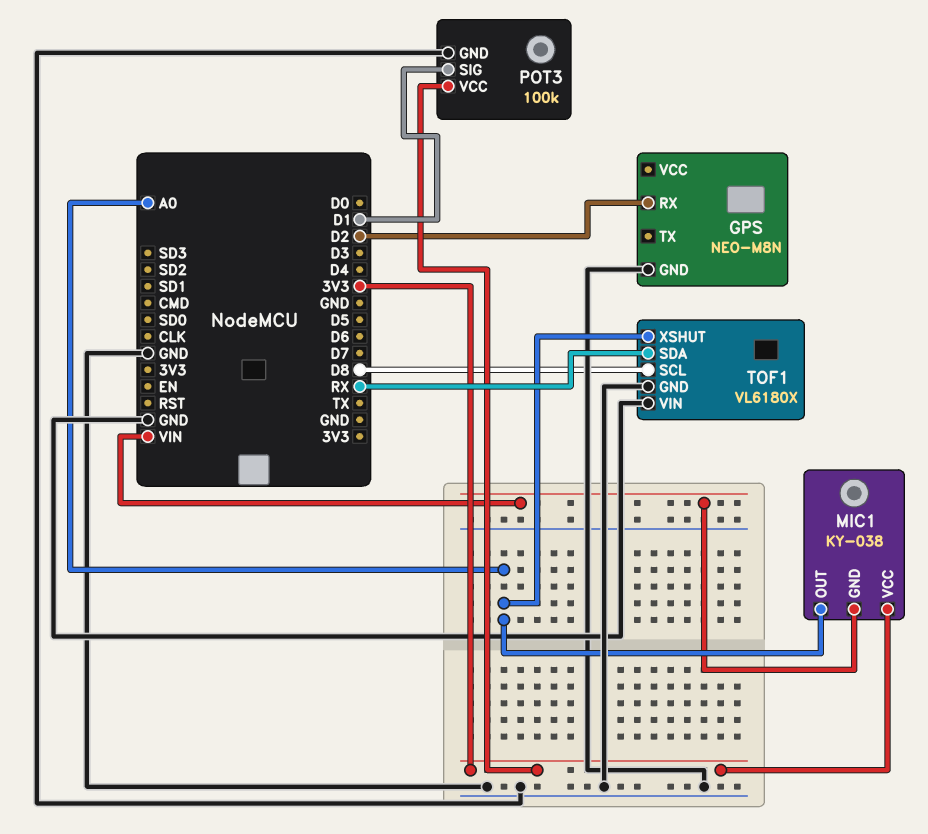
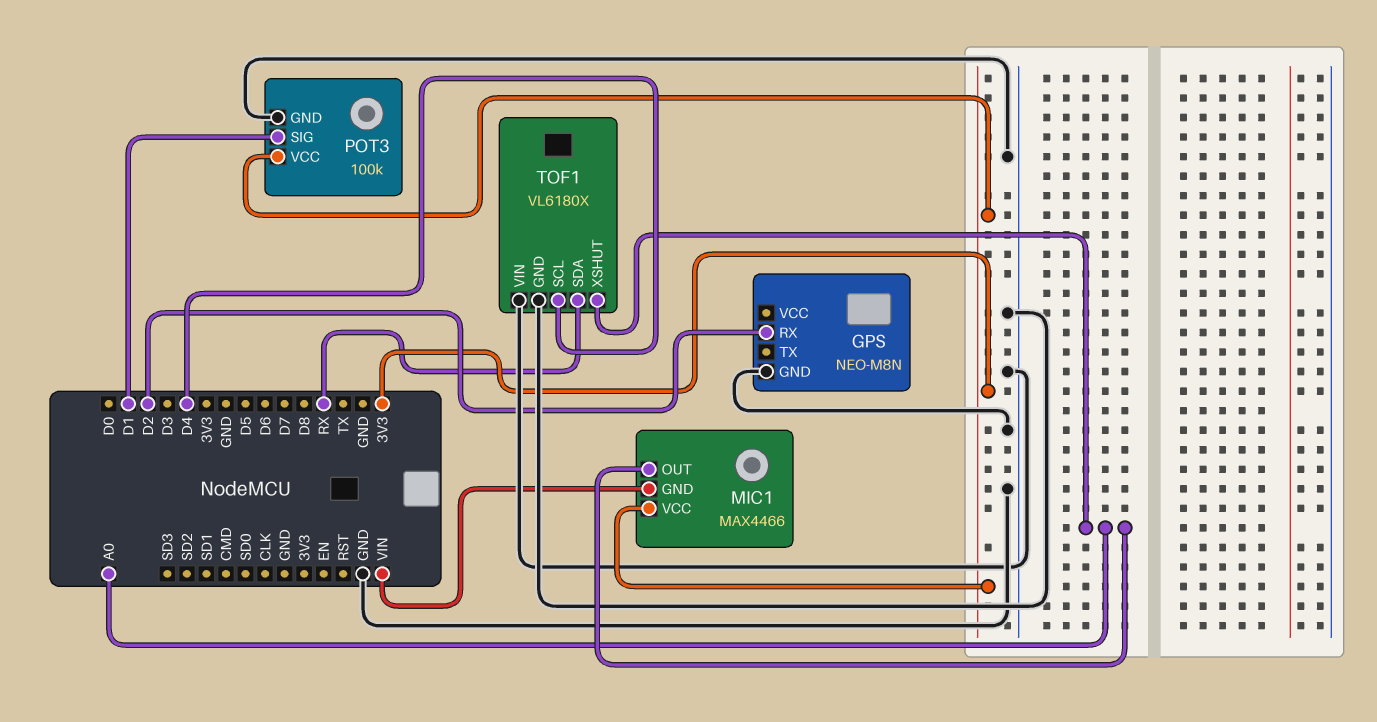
MIC1: KY-038 -> MAX4466
TOF1 pin SCL: D8 -> D4

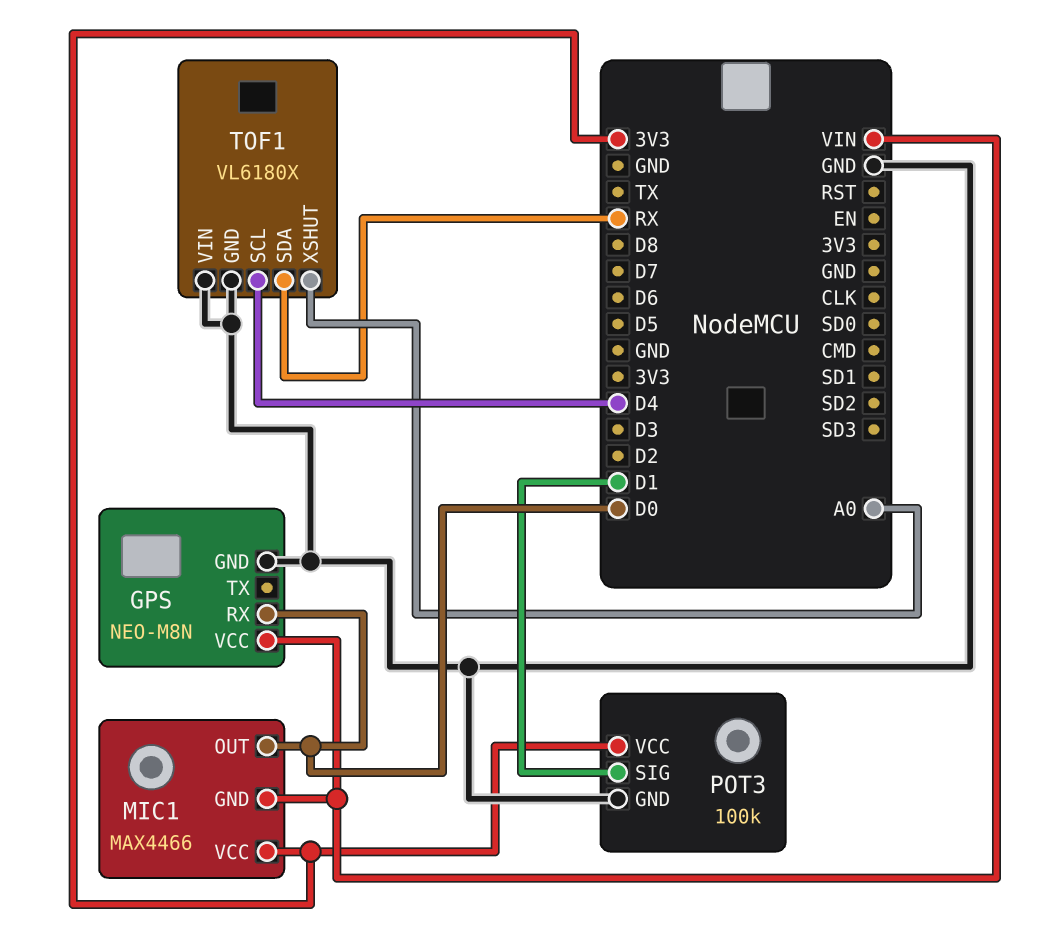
GPS pin RX: D2 -> D0
GPS pin VCC: none -> VIN
MIC1 pin OUT: A0 -> D0

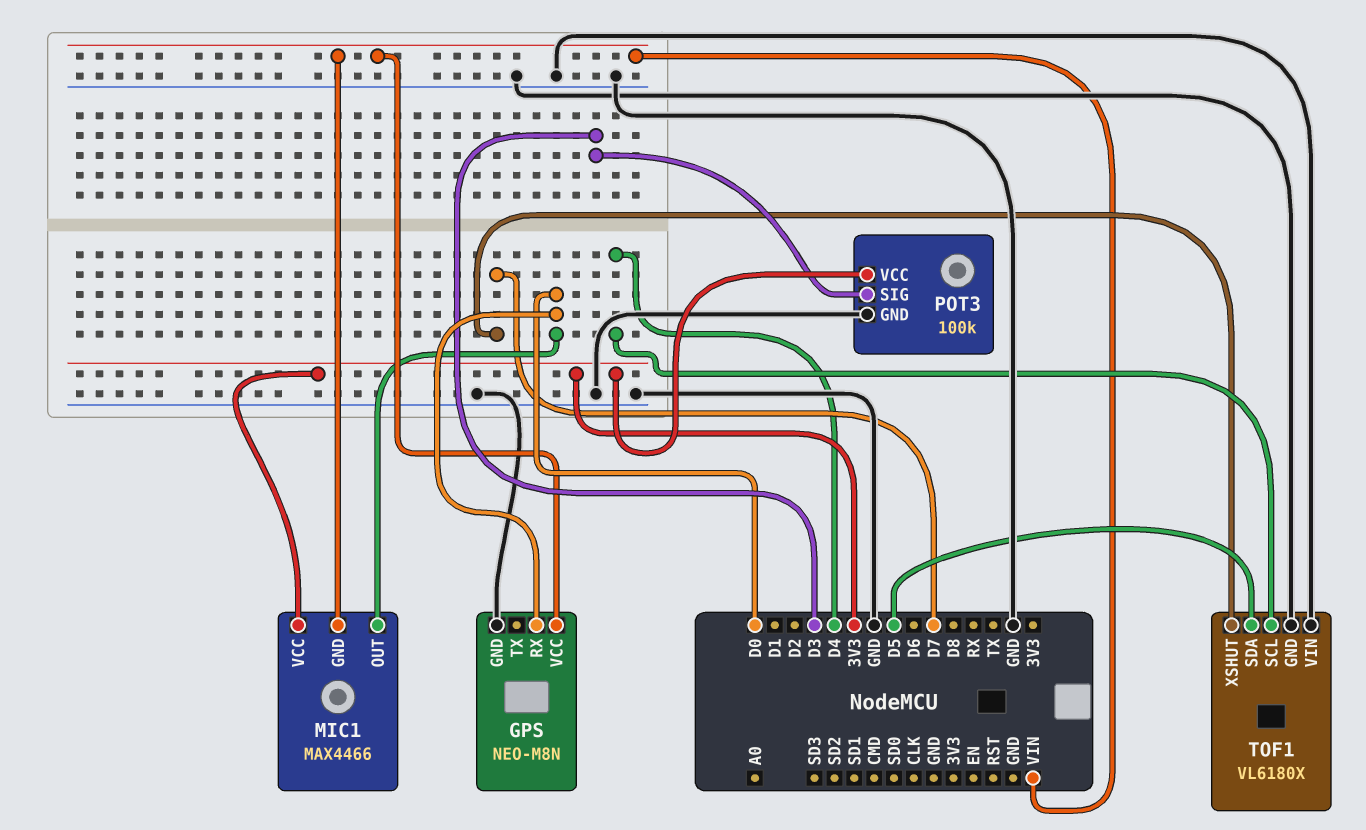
POT3 pin SIG: D1 -> D3
TOF1 pin SDA: RX -> D5
TOF1 pin XSHUT: A0 -> D7

